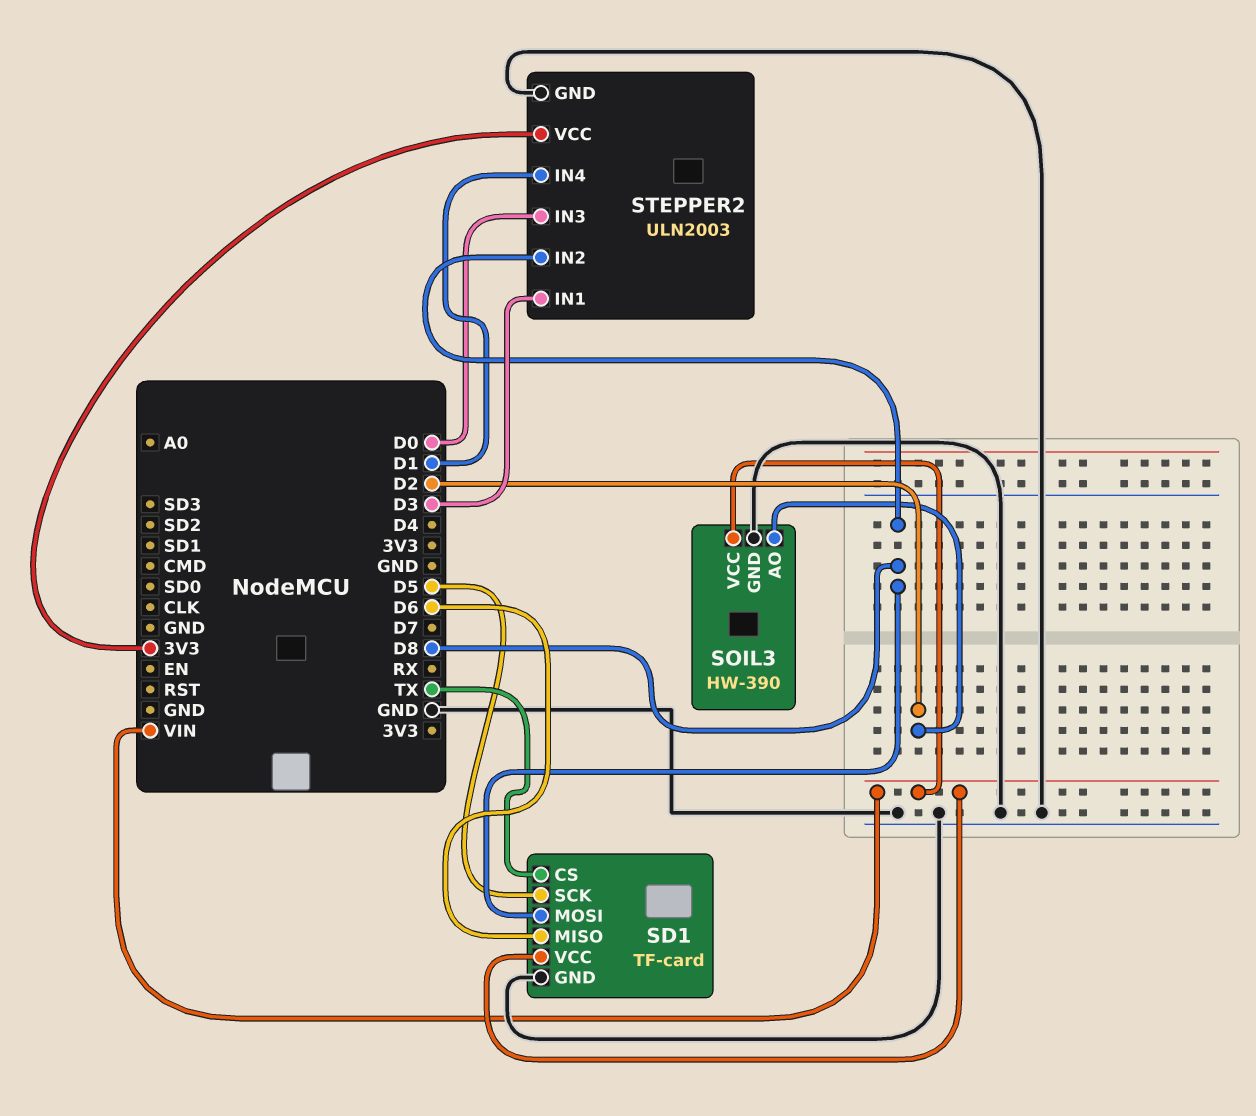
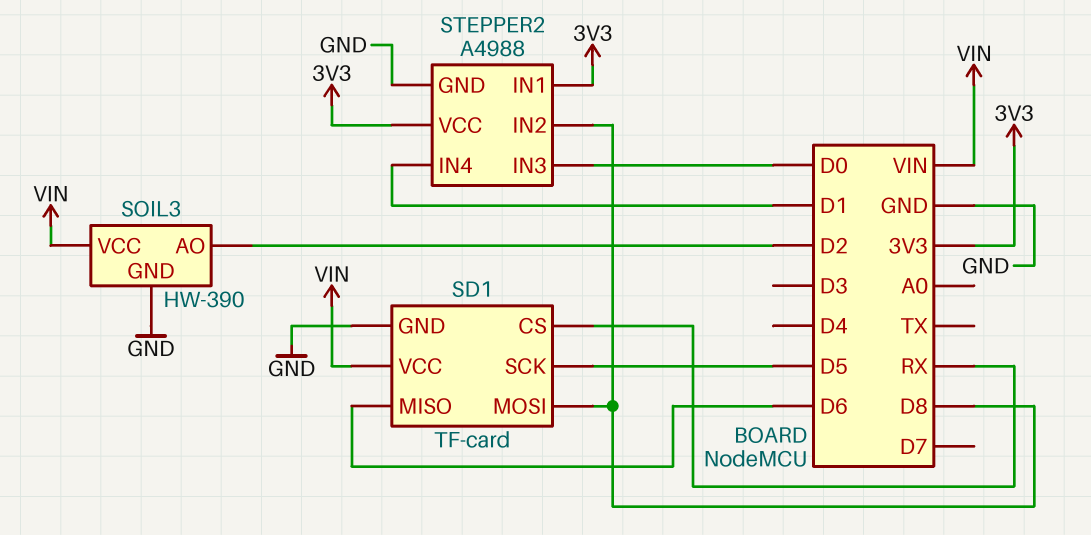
SD1 pin CS: TX -> RX
STEPPER2: ULN2003 -> A4988
STEPPER2 pin IN1: D3 -> 3V3

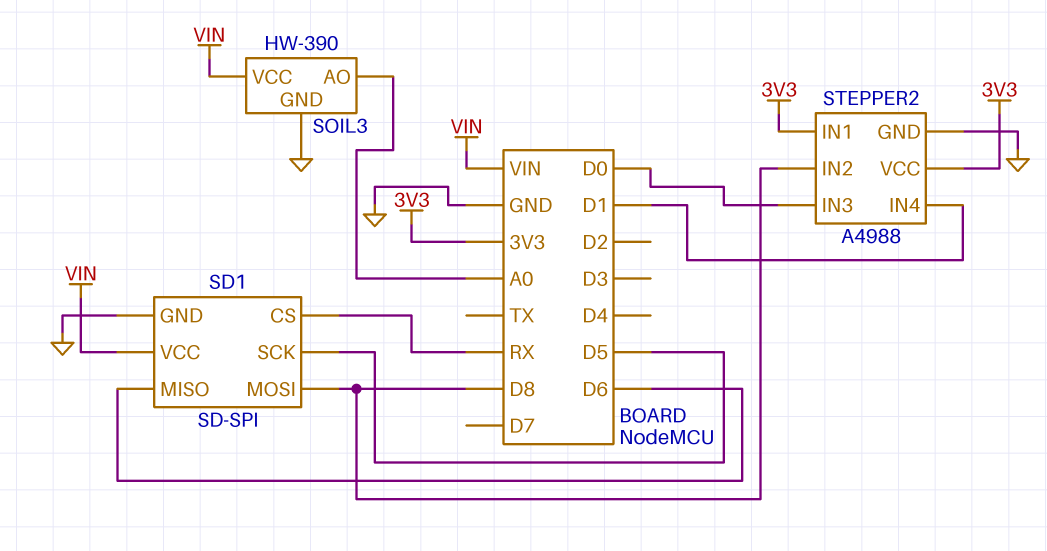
SD1: TF-card -> SD-SPI
SOIL3 pin AO: D2 -> A0

